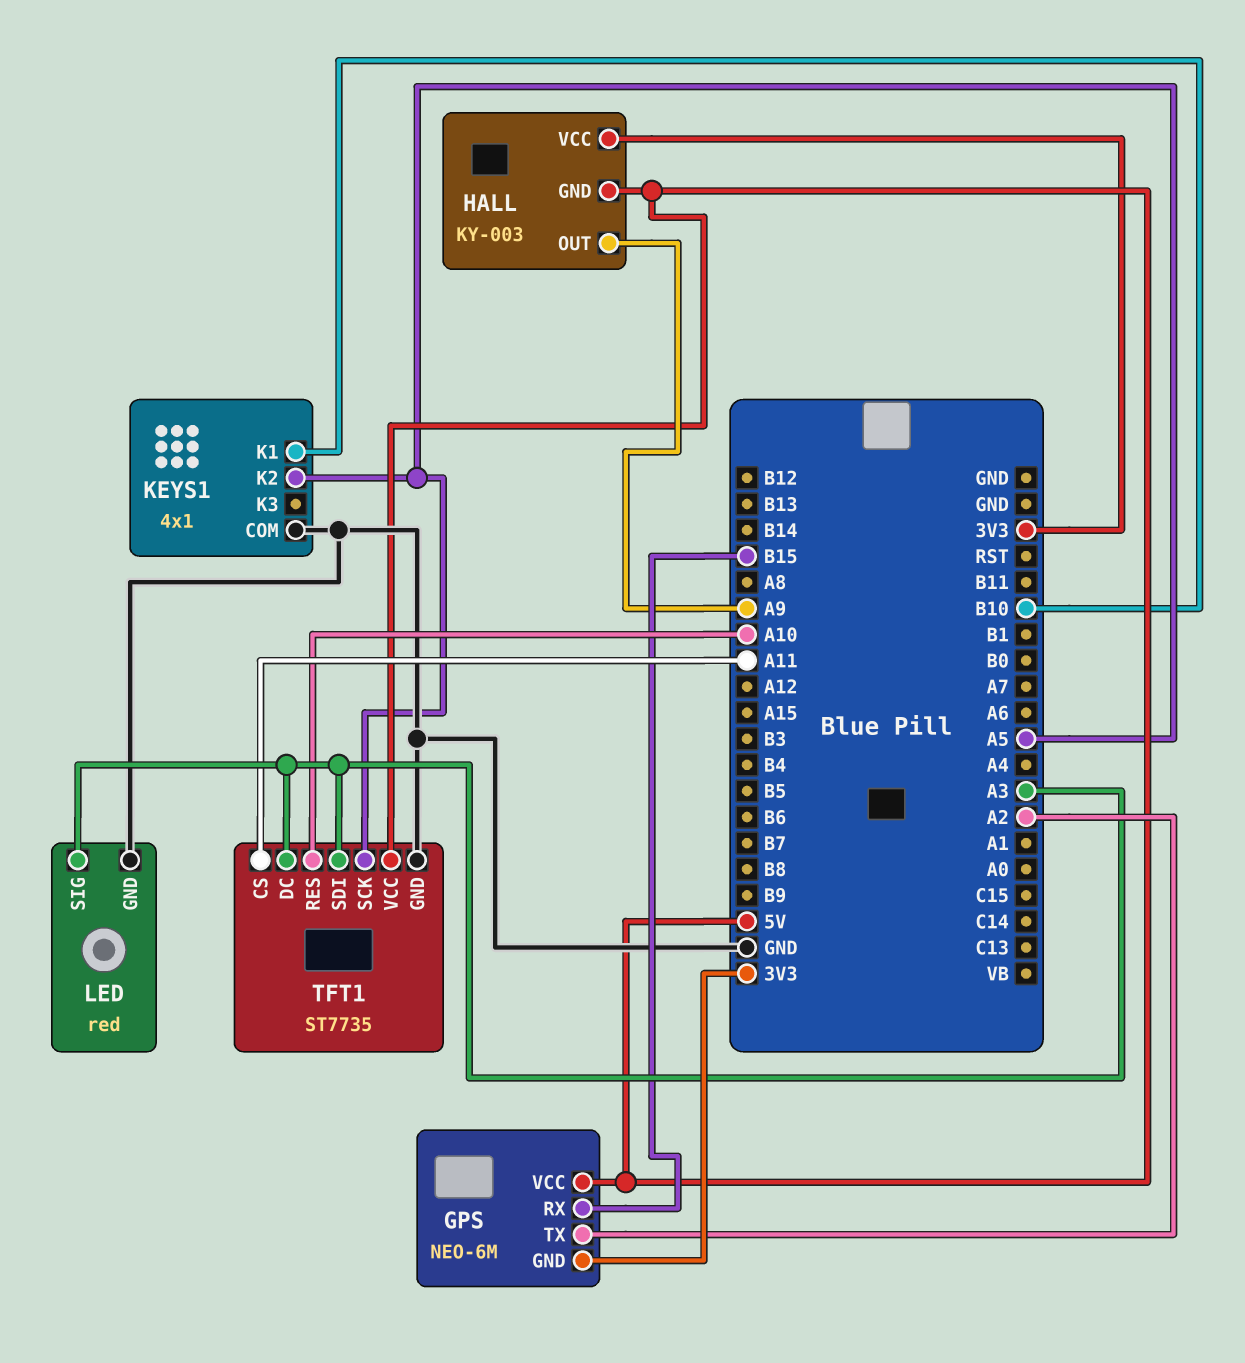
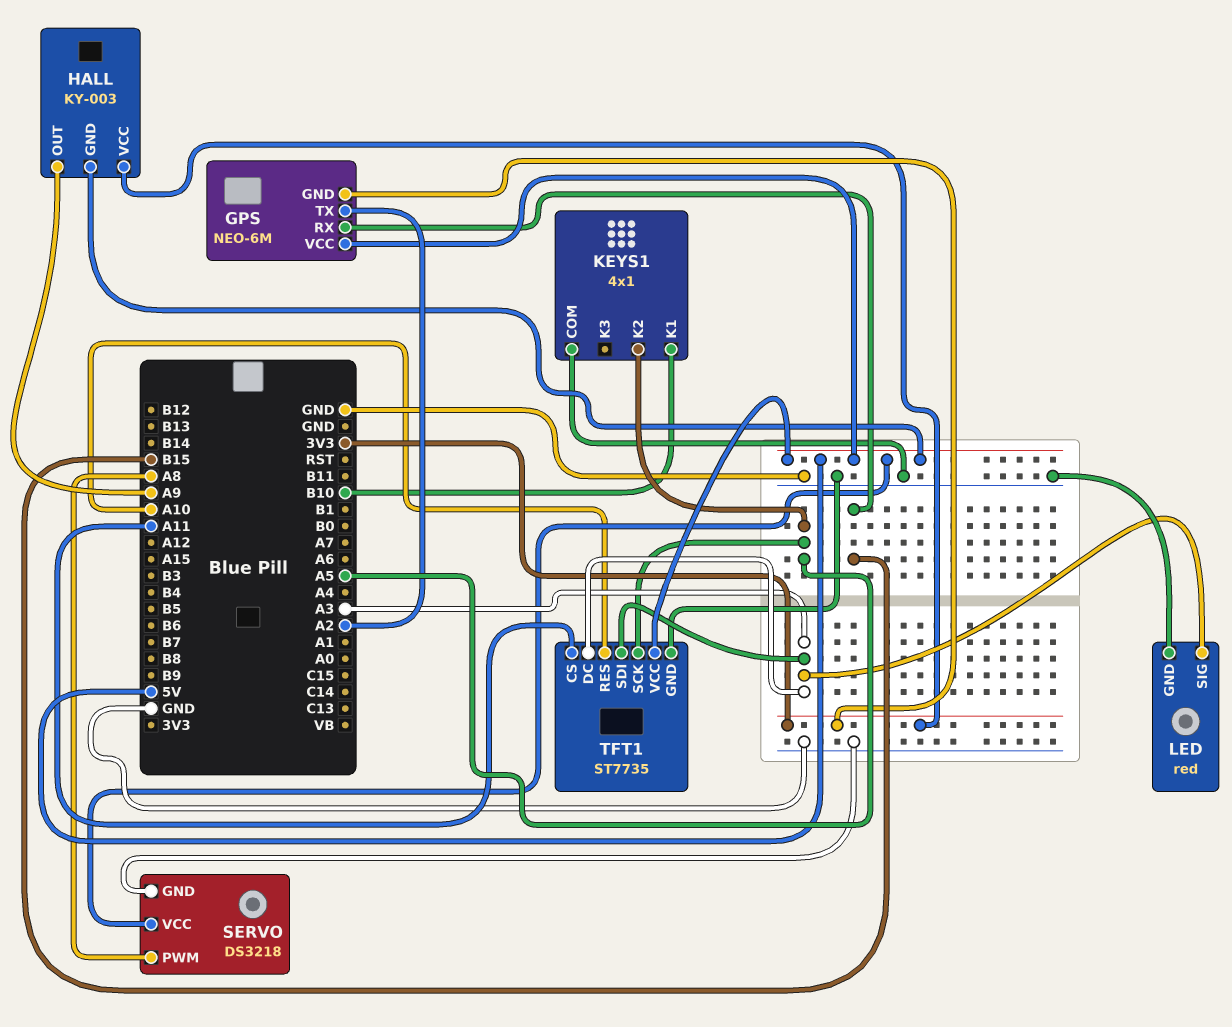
SERVO: none -> DS3218
SERVO pin GND: none -> GND
SERVO pin PWM: none -> A8
SERVO pin VCC: none -> 5V

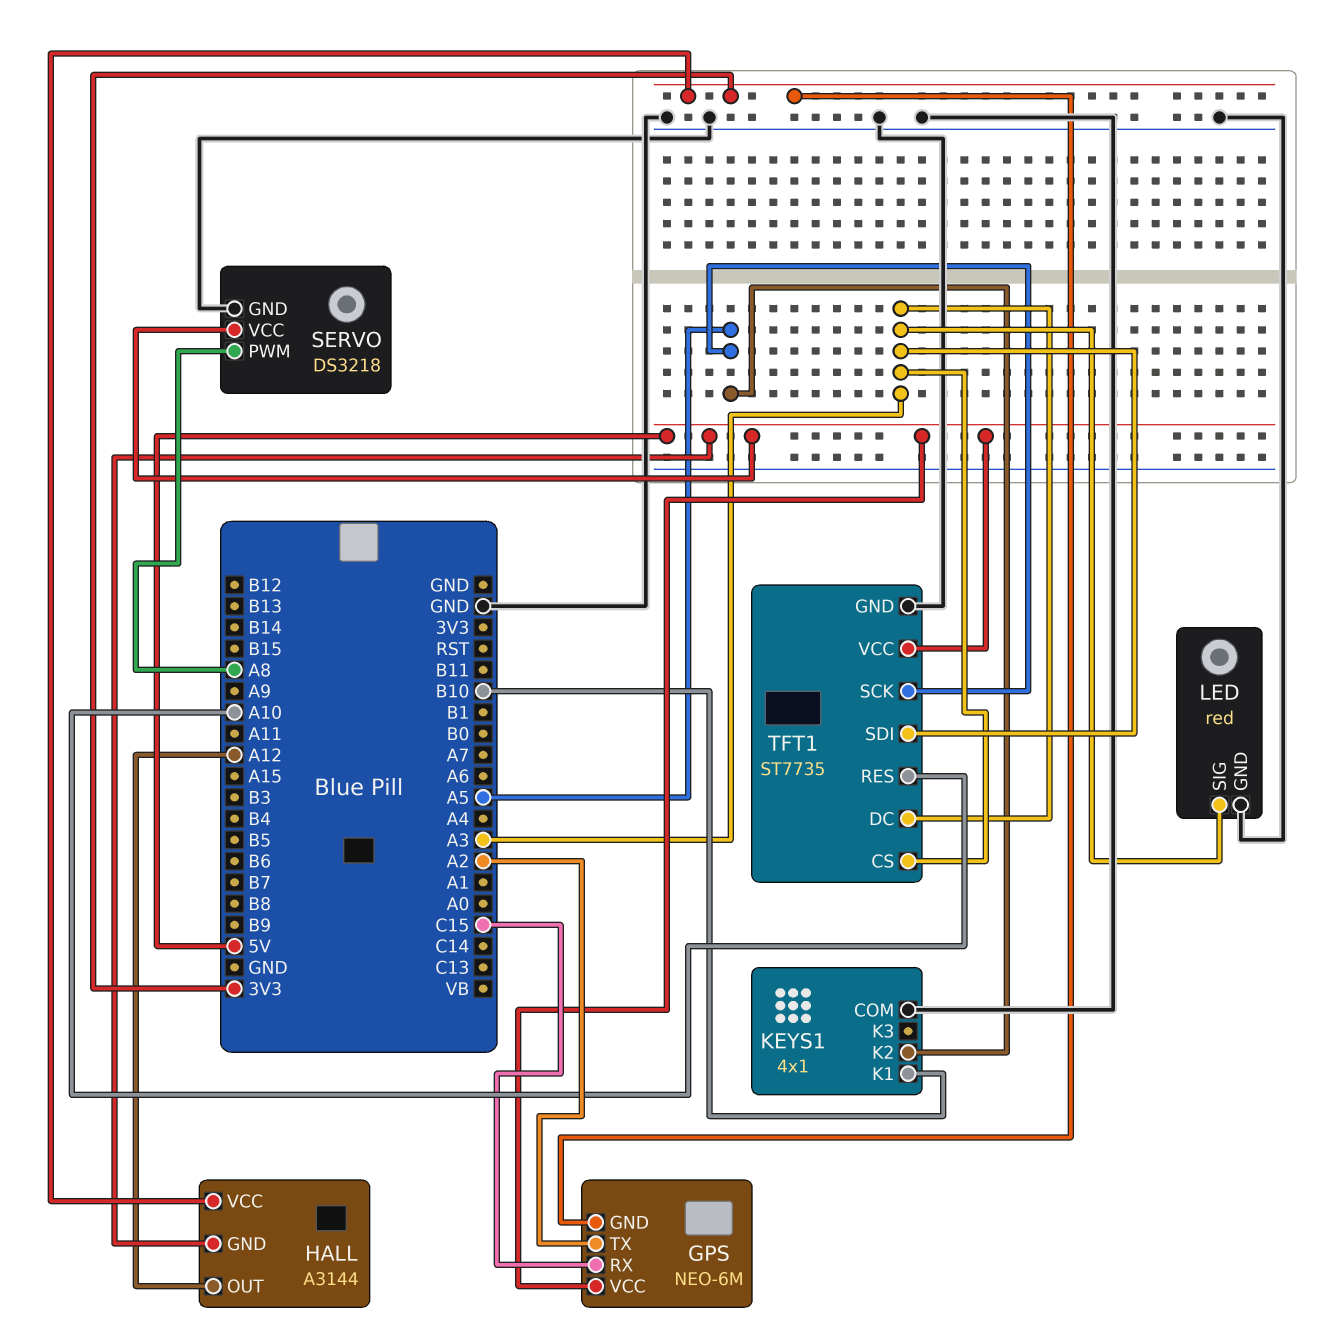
GPS pin RX: B15 -> C15
HALL: KY-003 -> A3144
HALL pin OUT: A9 -> A12
TFT1 pin CS: A11 -> A3

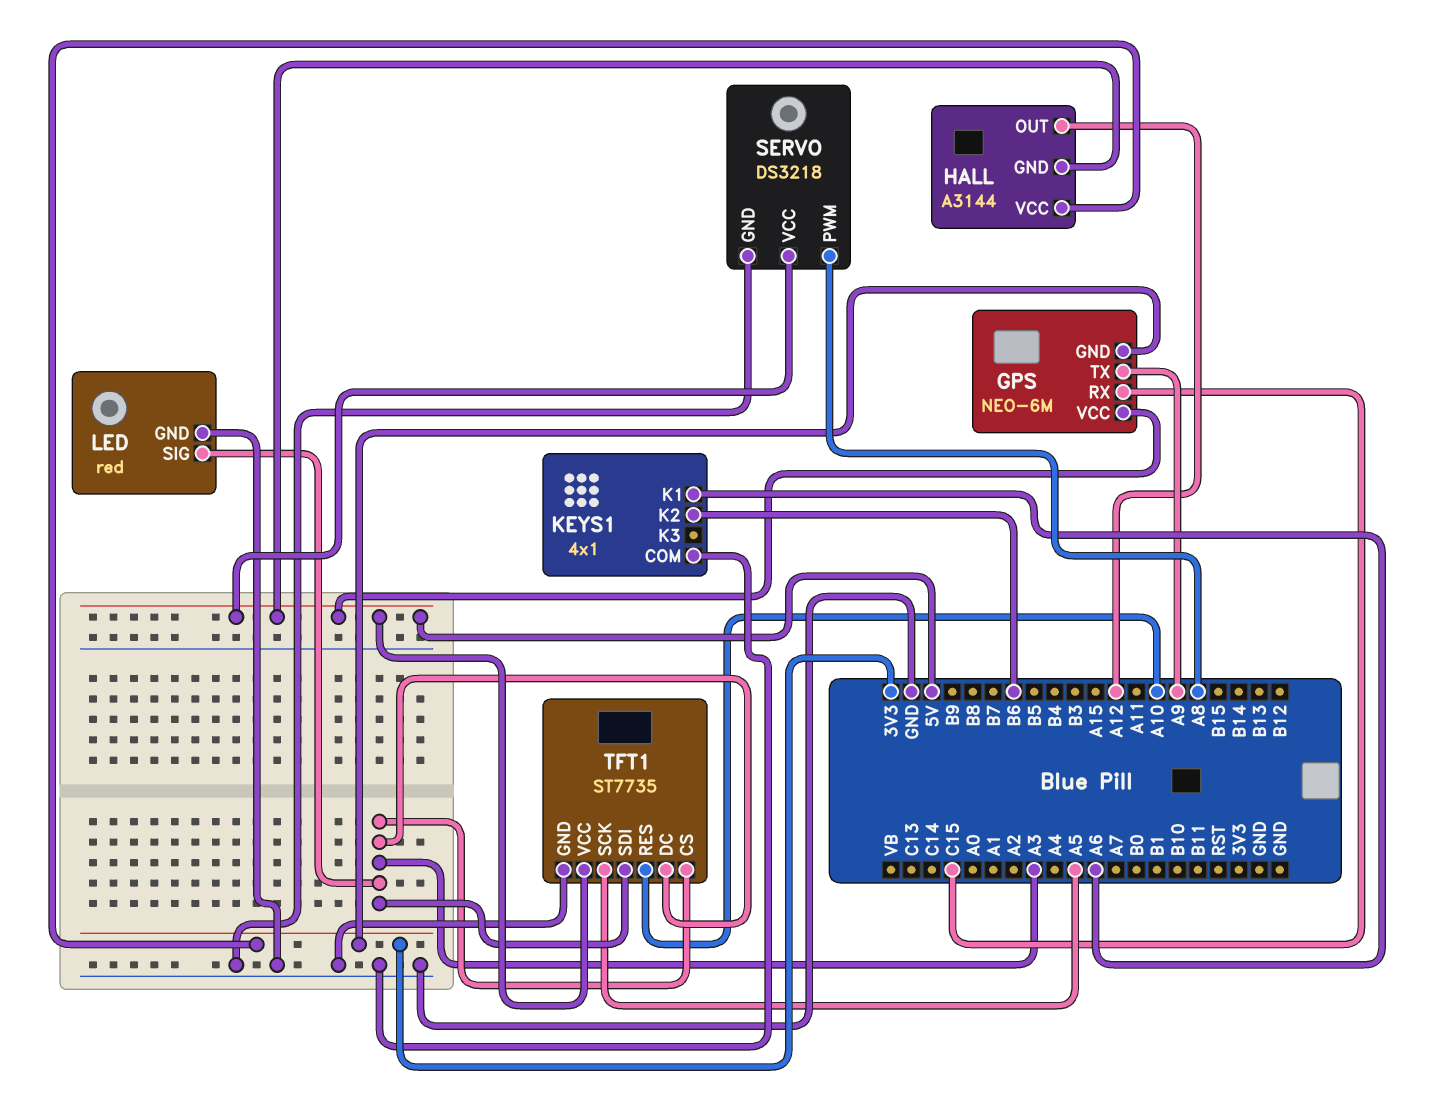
GPS pin TX: A2 -> A9
KEYS1 pin K1: B10 -> A6
KEYS1 pin K2: A5 -> B6

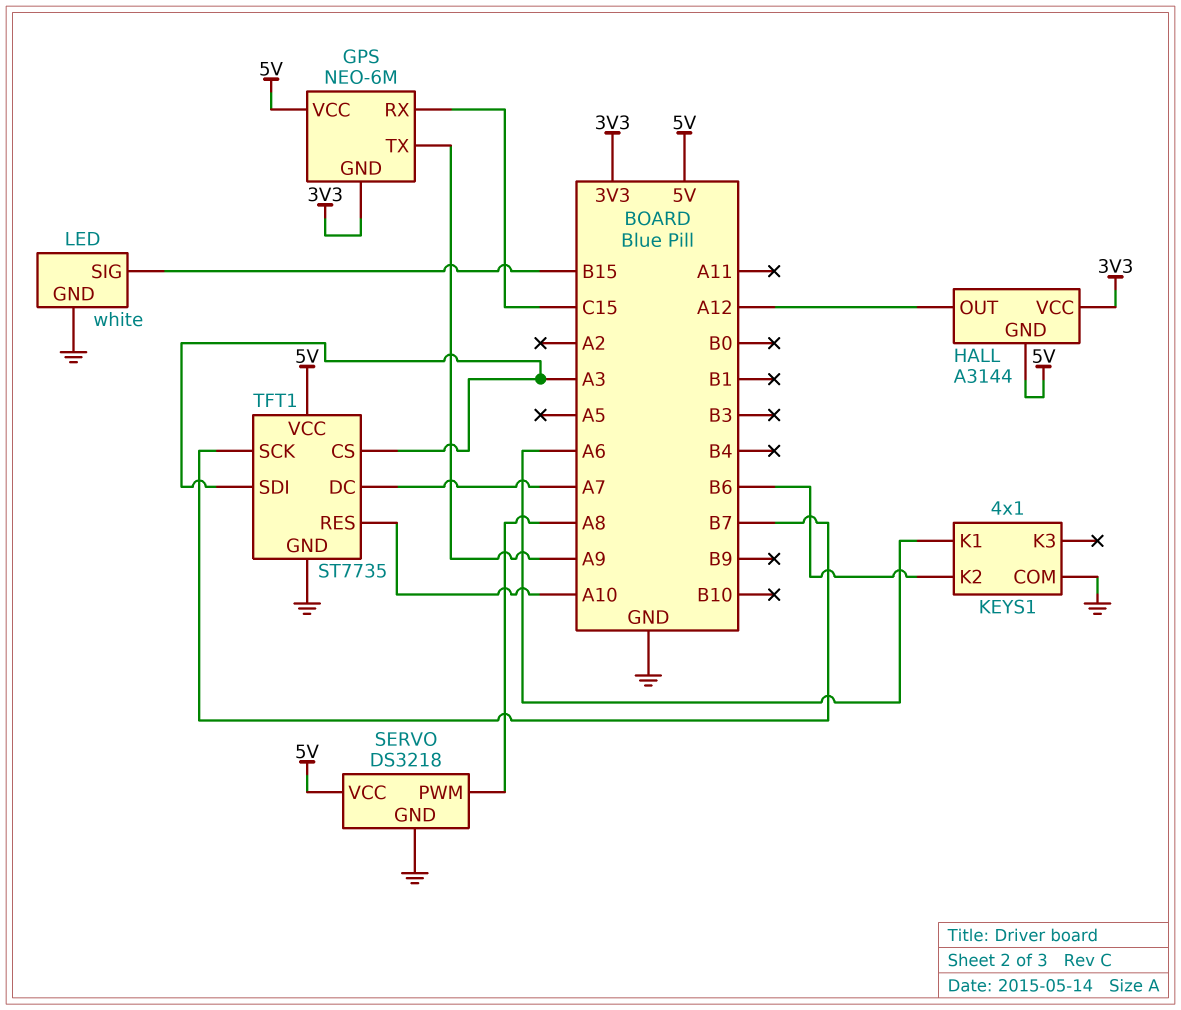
LED: red -> white
LED pin SIG: A3 -> B15
TFT1 pin DC: A3 -> A7
TFT1 pin SCK: A5 -> B7

